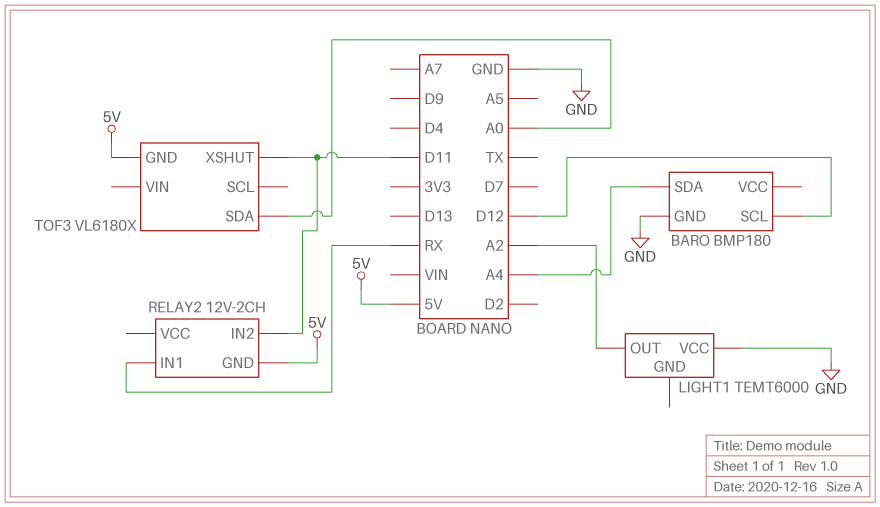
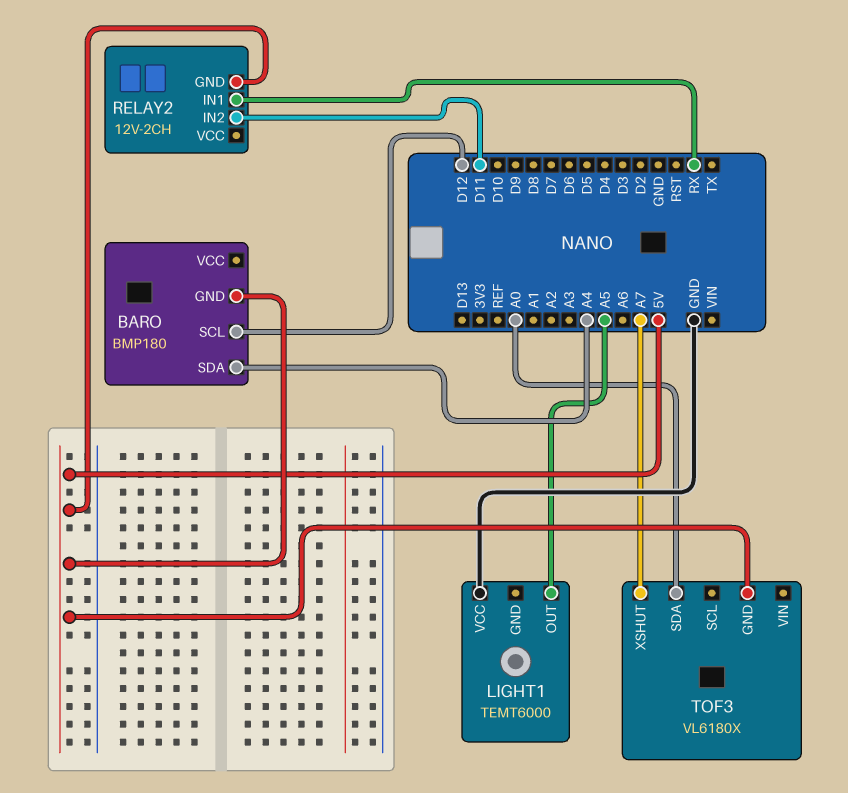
BARO pin GND: GND -> 5V
LIGHT1 pin OUT: A2 -> A5
TOF3 pin XSHUT: D11 -> A7

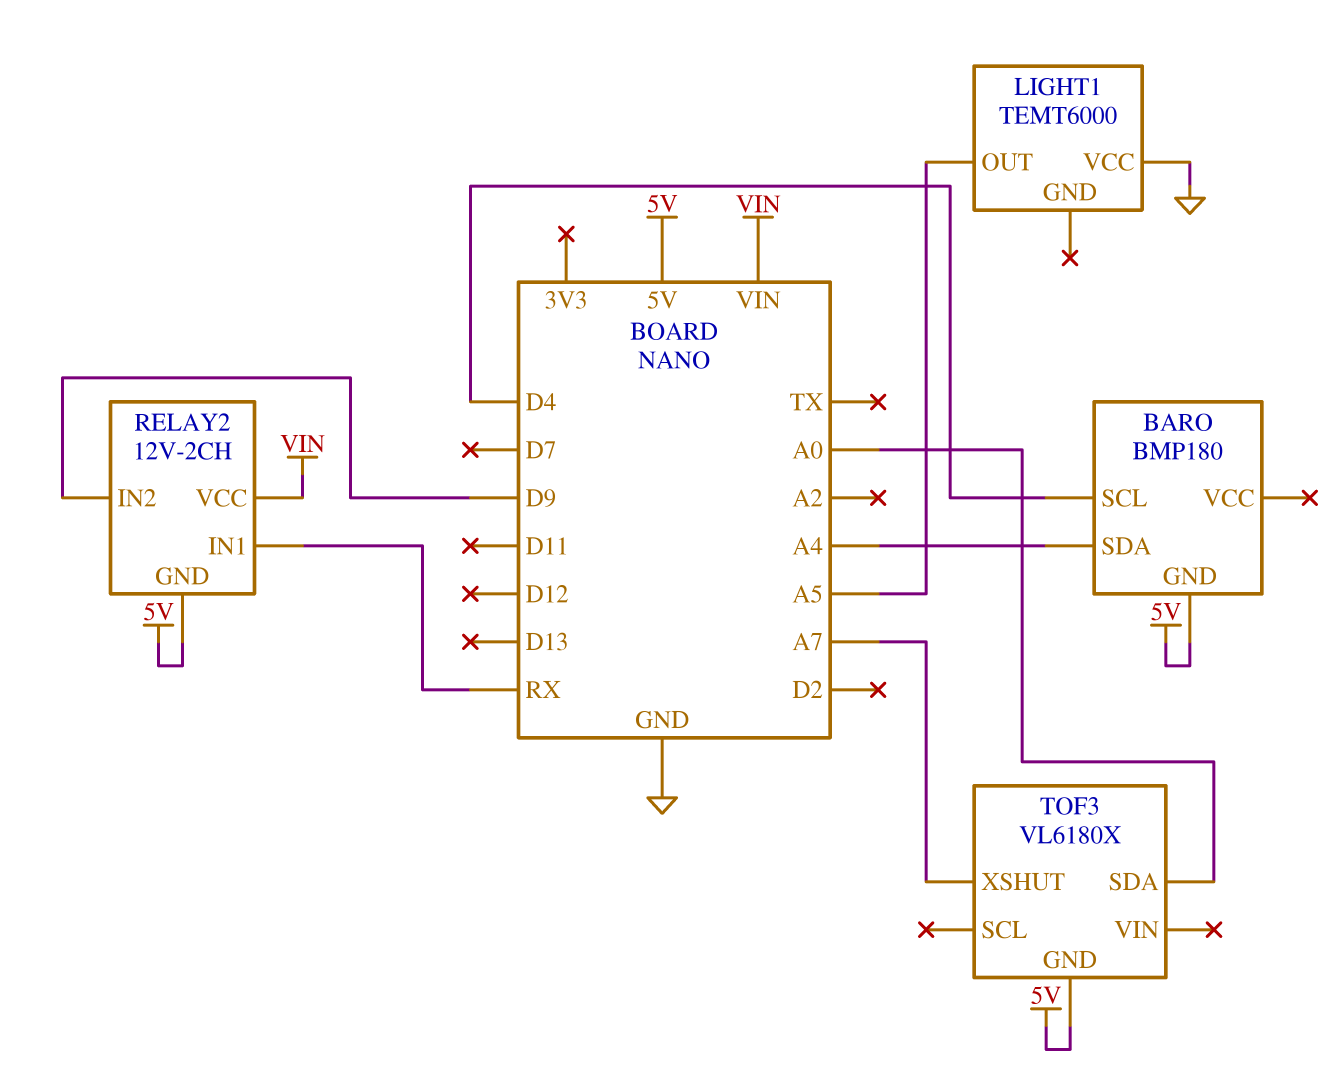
BARO pin SCL: D12 -> D4
RELAY2 pin IN2: D11 -> D9
RELAY2 pin VCC: none -> VIN

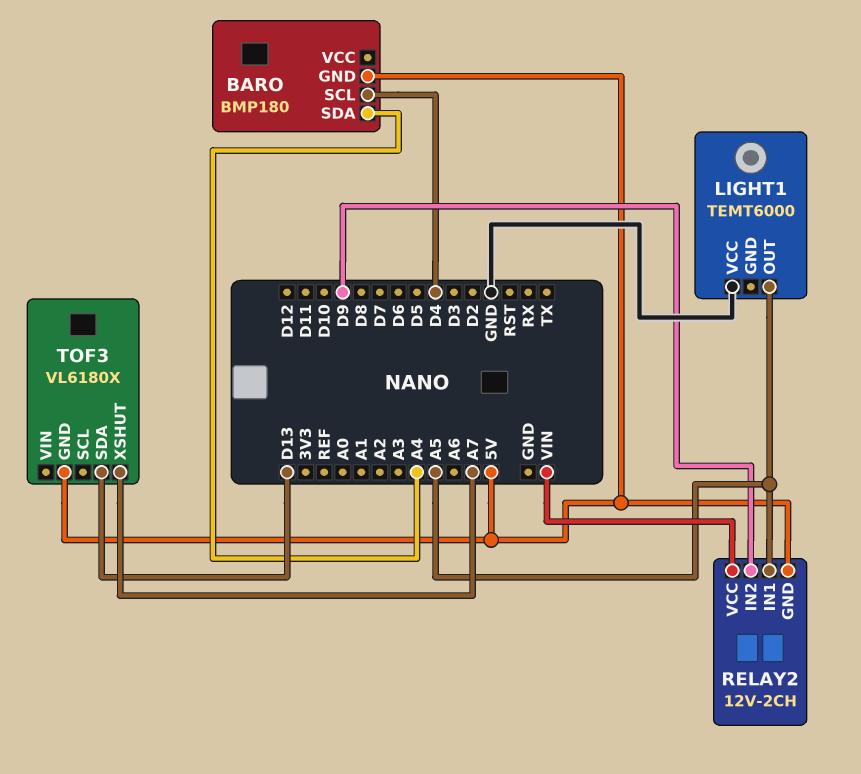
RELAY2 pin IN1: RX -> A5
TOF3 pin SDA: A0 -> D13

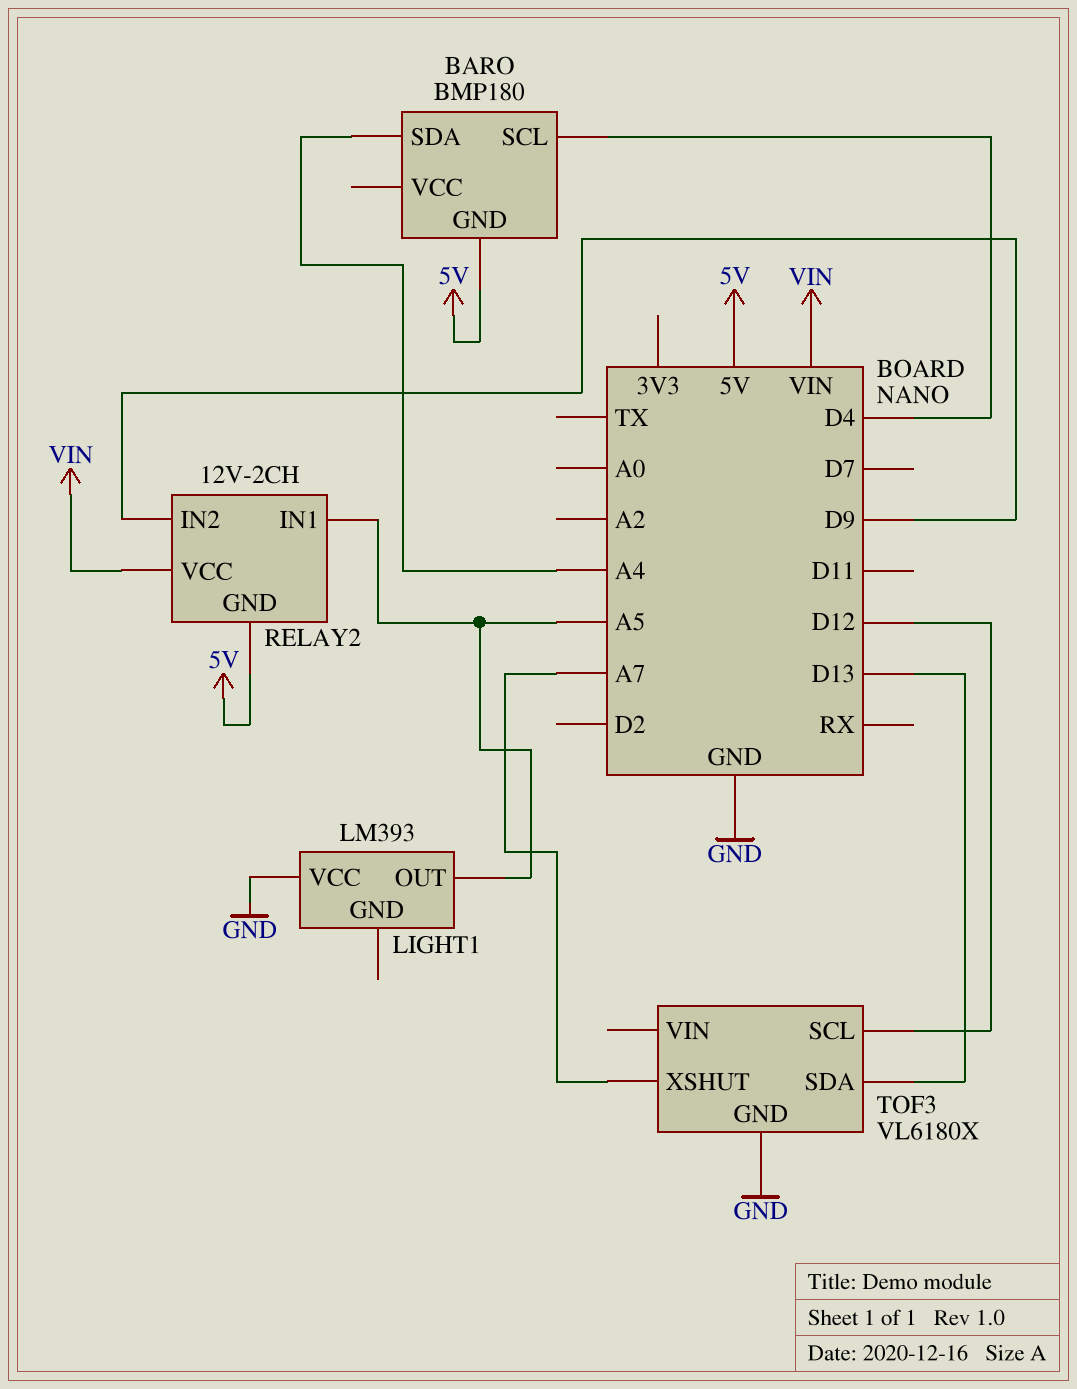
LIGHT1: TEMT6000 -> LM393
TOF3 pin GND: 5V -> GND
TOF3 pin SCL: none -> D12

